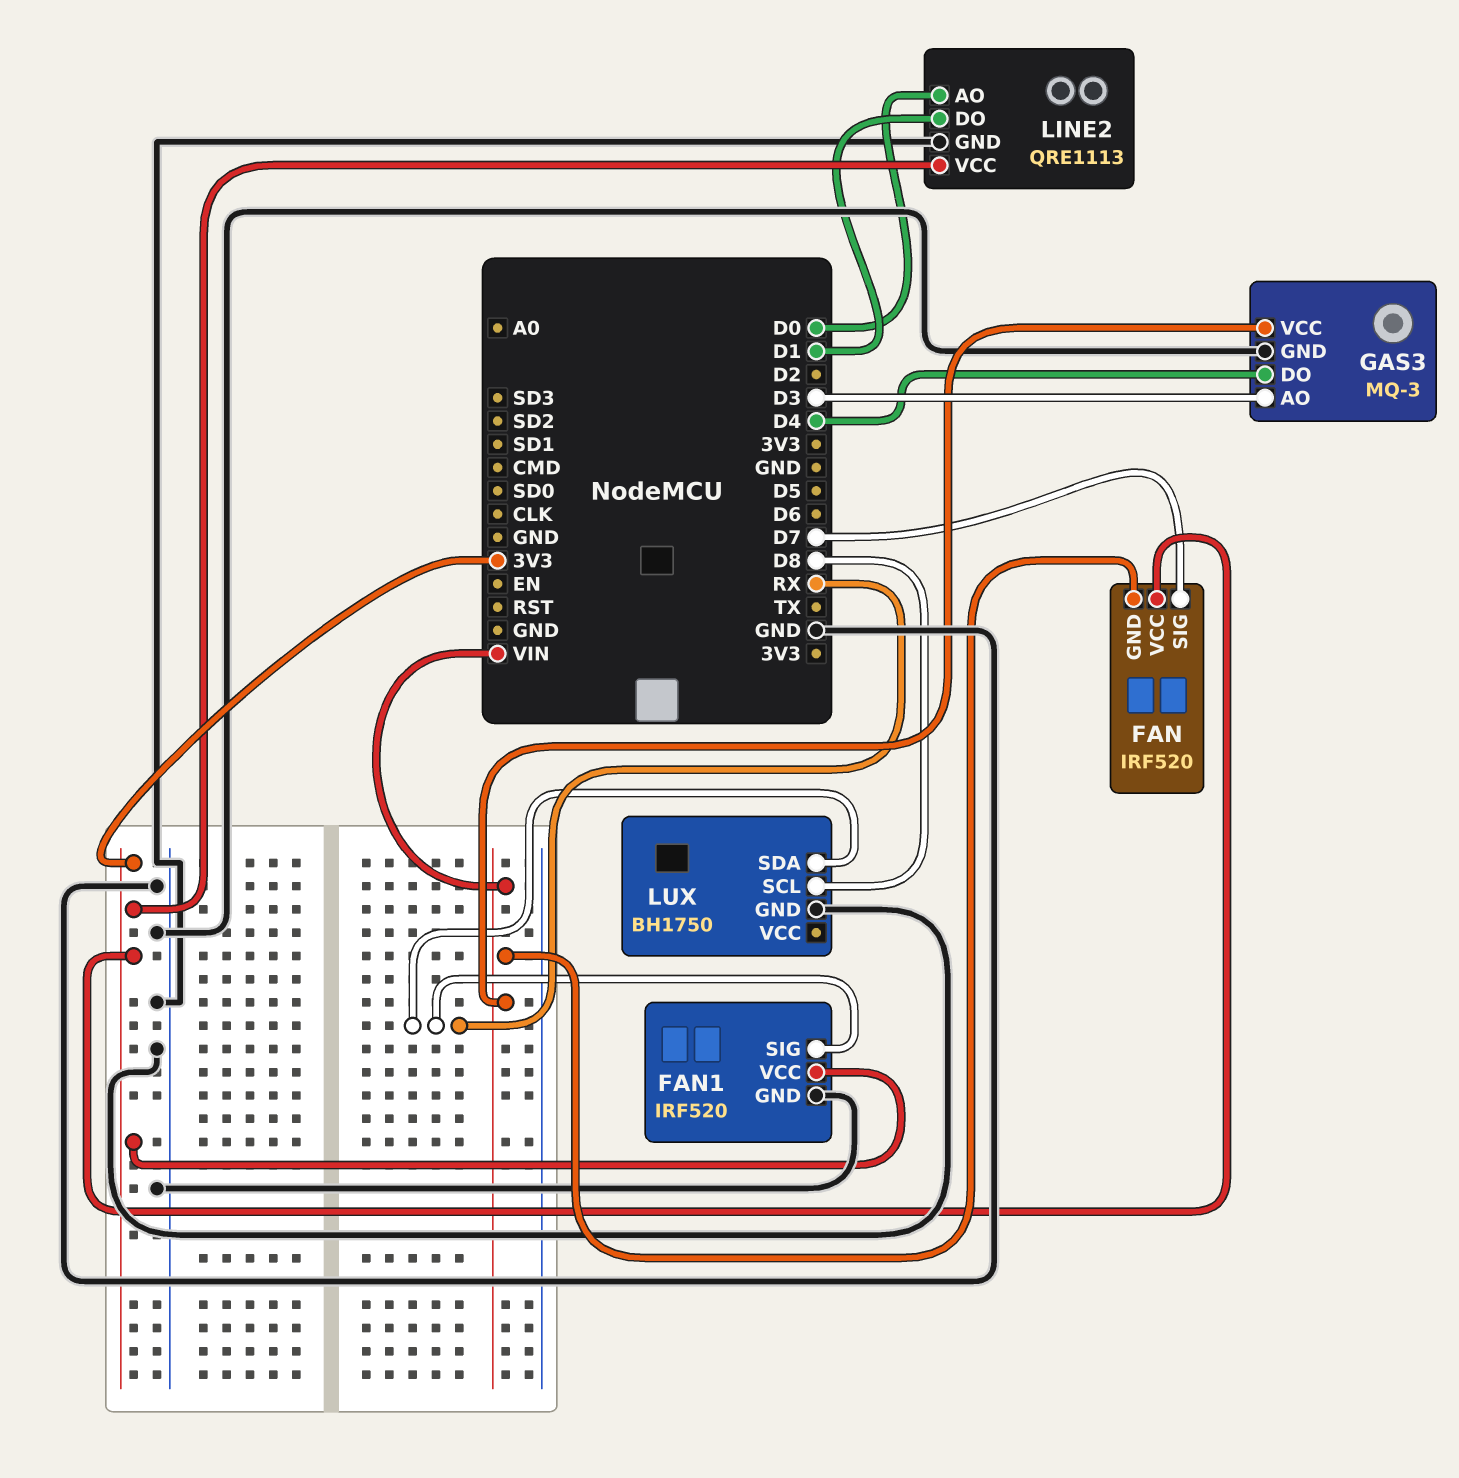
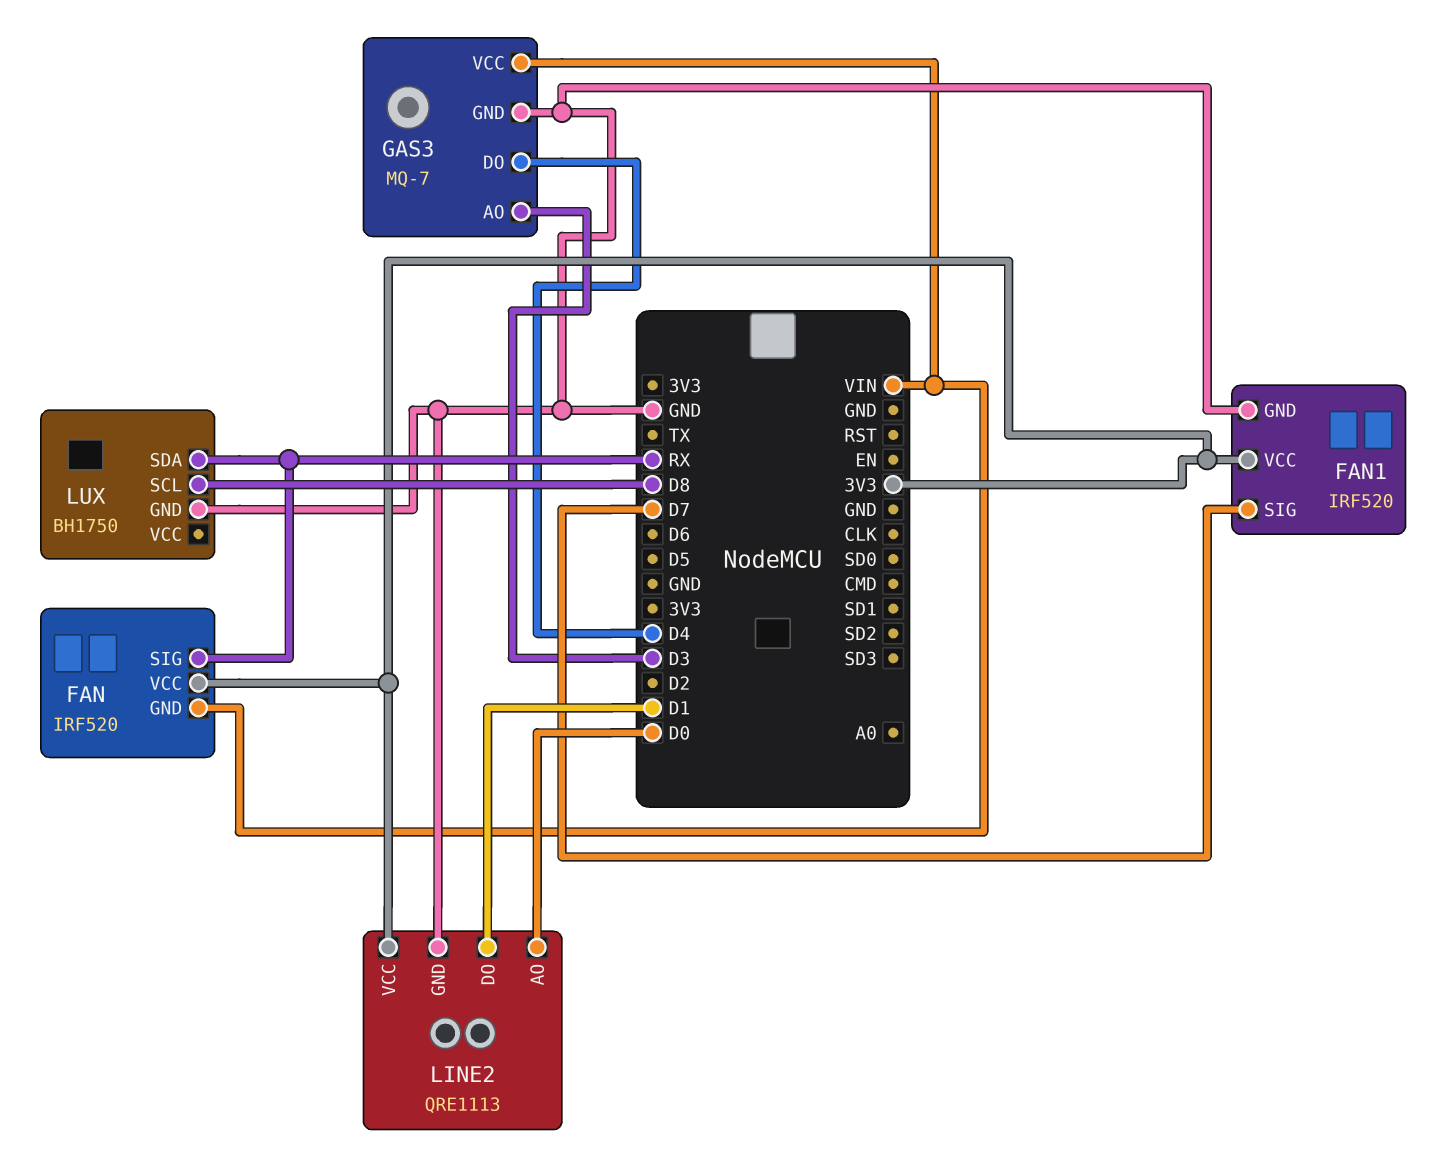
FAN pin SIG: D7 -> RX
FAN1 pin SIG: RX -> D7
GAS3: MQ-3 -> MQ-7

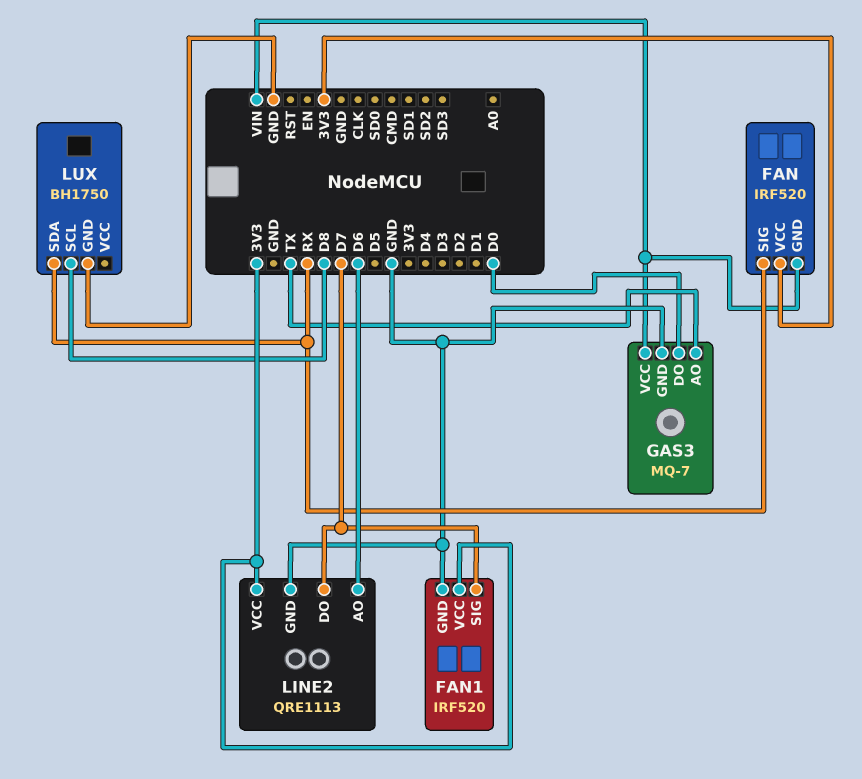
GAS3 pin AO: D3 -> TX
GAS3 pin DO: D4 -> D0
LINE2 pin AO: D0 -> D6
LINE2 pin DO: D1 -> D7

